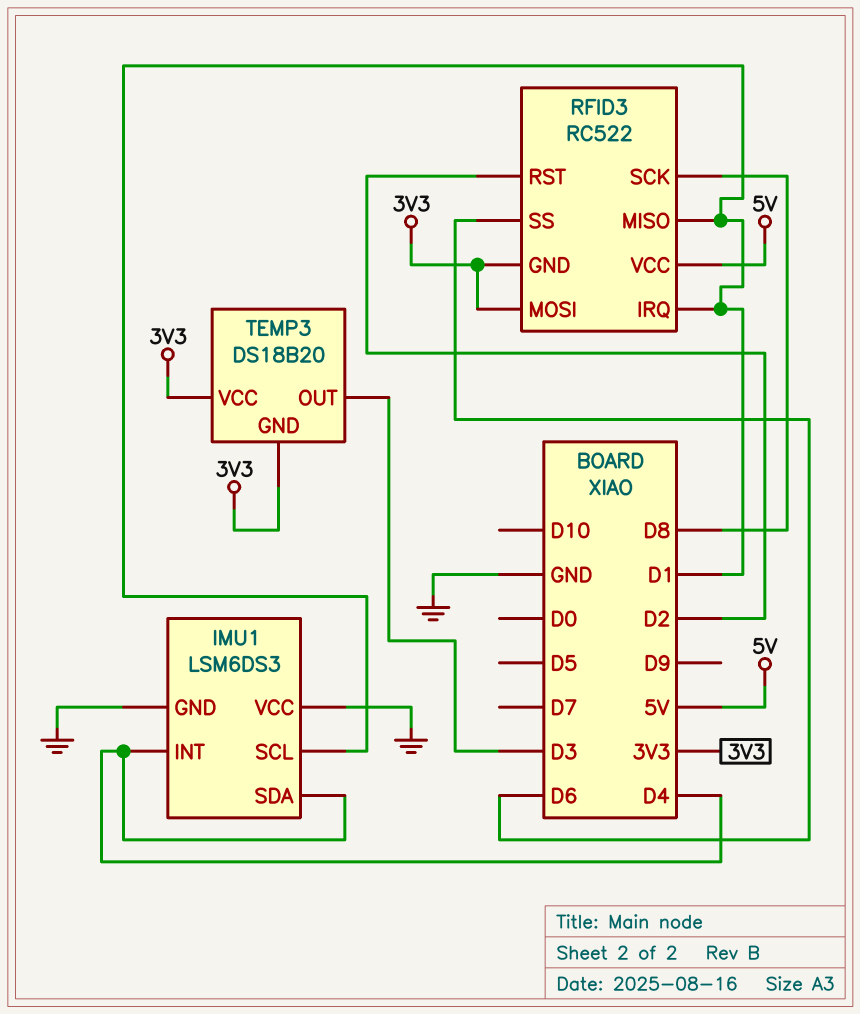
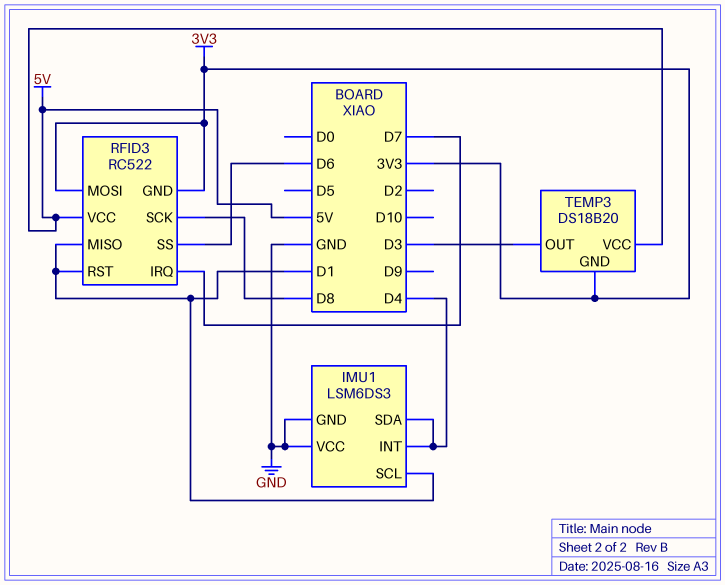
RFID3 pin IRQ: D1 -> D7
RFID3 pin RST: D2 -> D1
TEMP3 pin VCC: 3V3 -> 5V

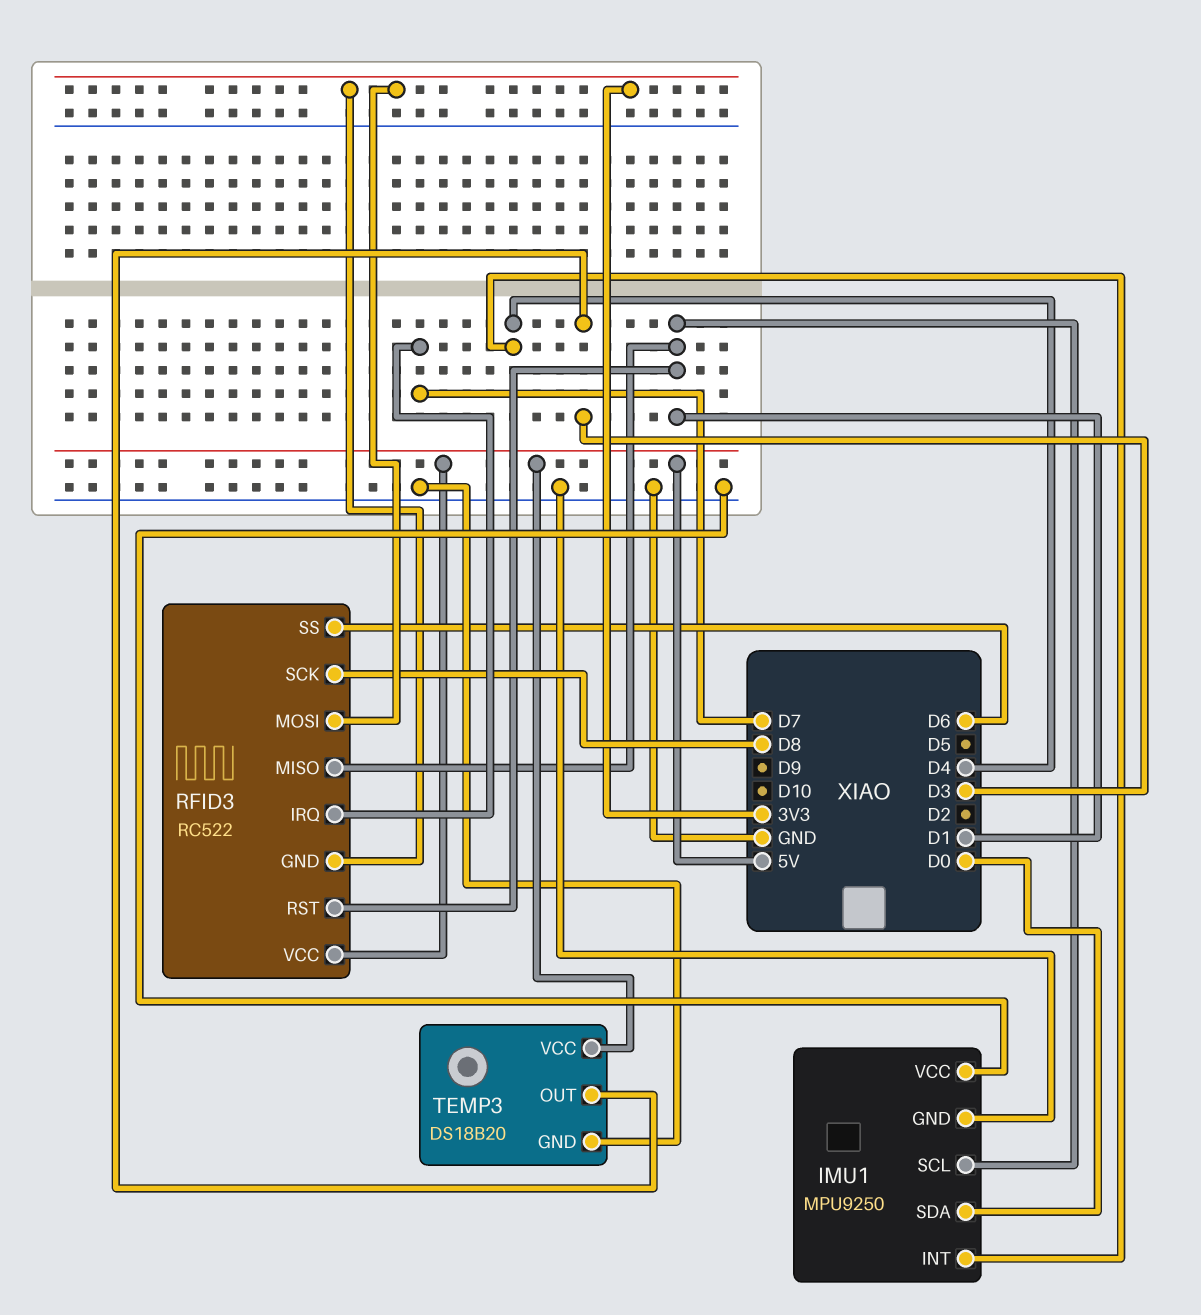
IMU1: LSM6DS3 -> MPU9250
IMU1 pin SDA: D4 -> D0
TEMP3 pin GND: 3V3 -> GND

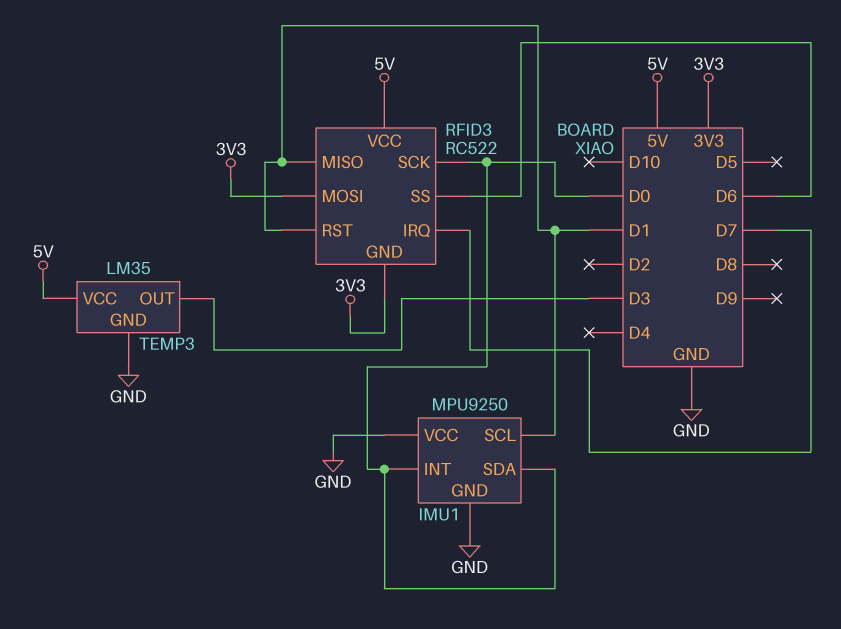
IMU1 pin INT: D4 -> D0
RFID3 pin SCK: D8 -> D0
TEMP3: DS18B20 -> LM35

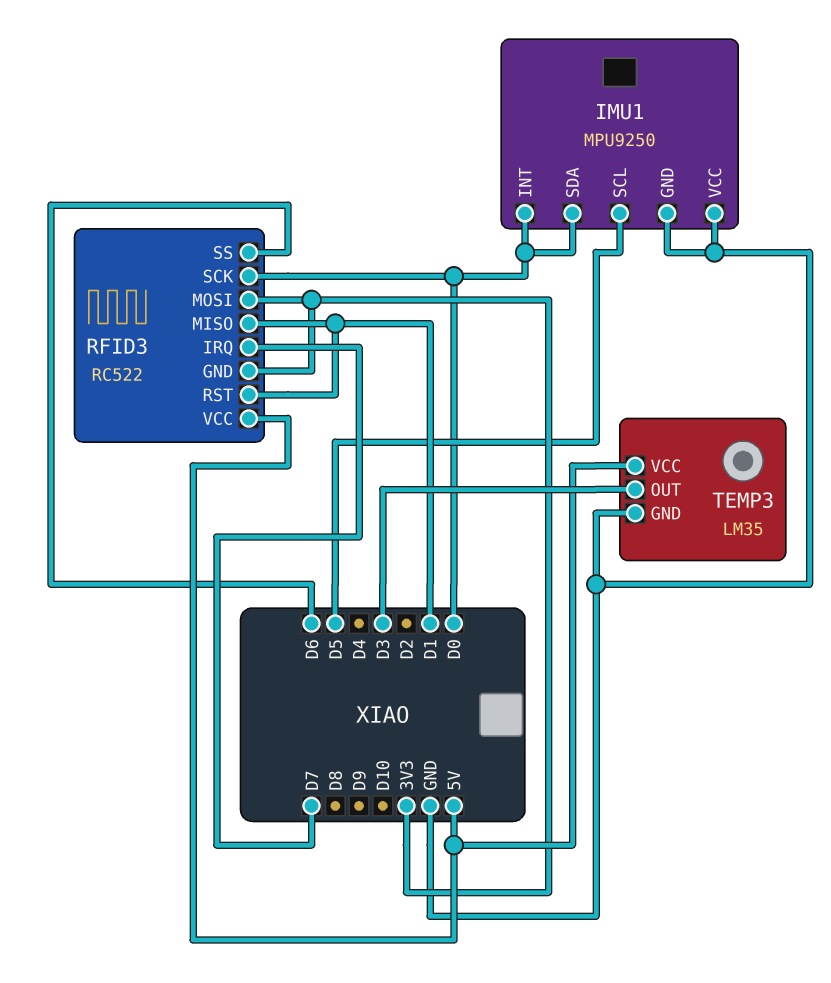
IMU1 pin SCL: D1 -> D5

